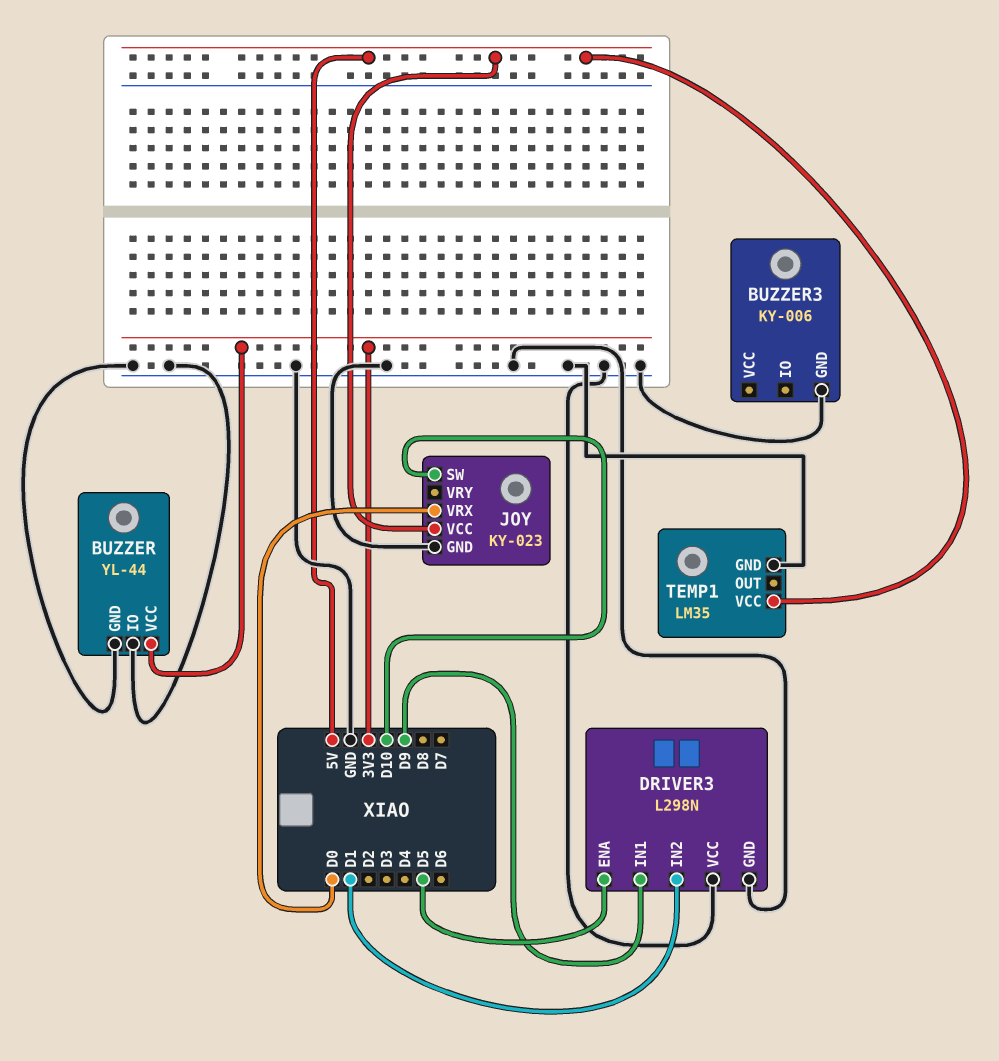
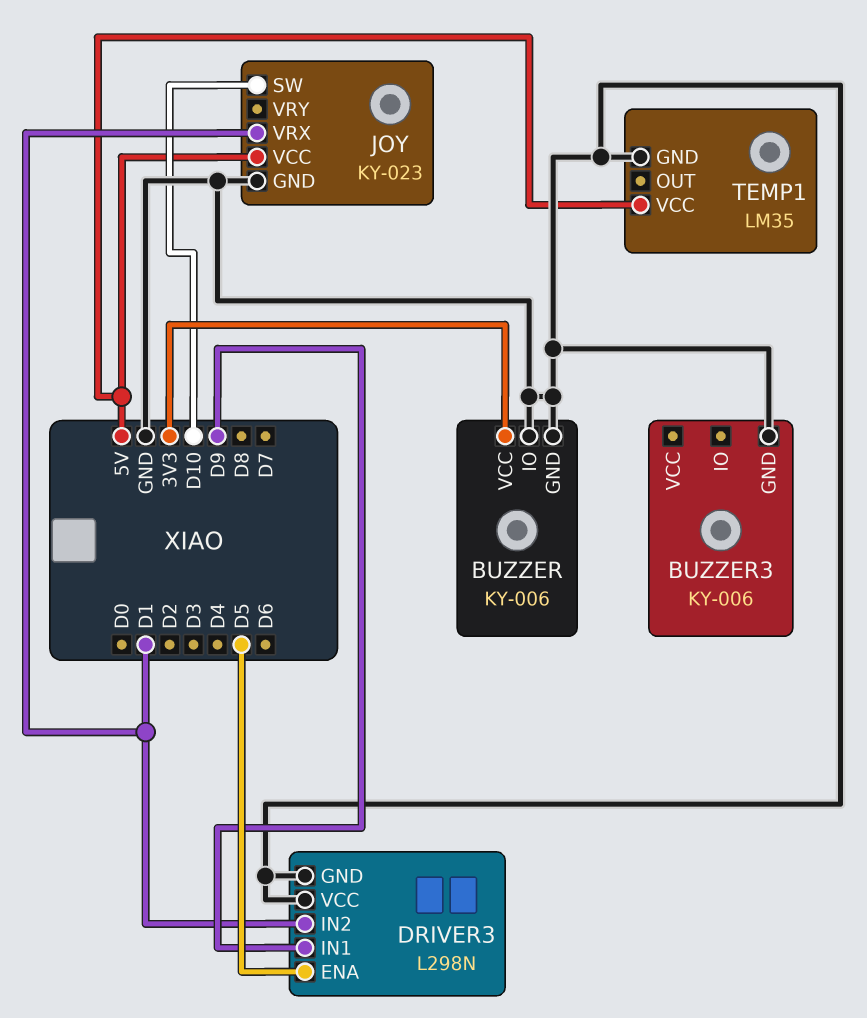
BUZZER: YL-44 -> KY-006
JOY pin VRX: D0 -> D1

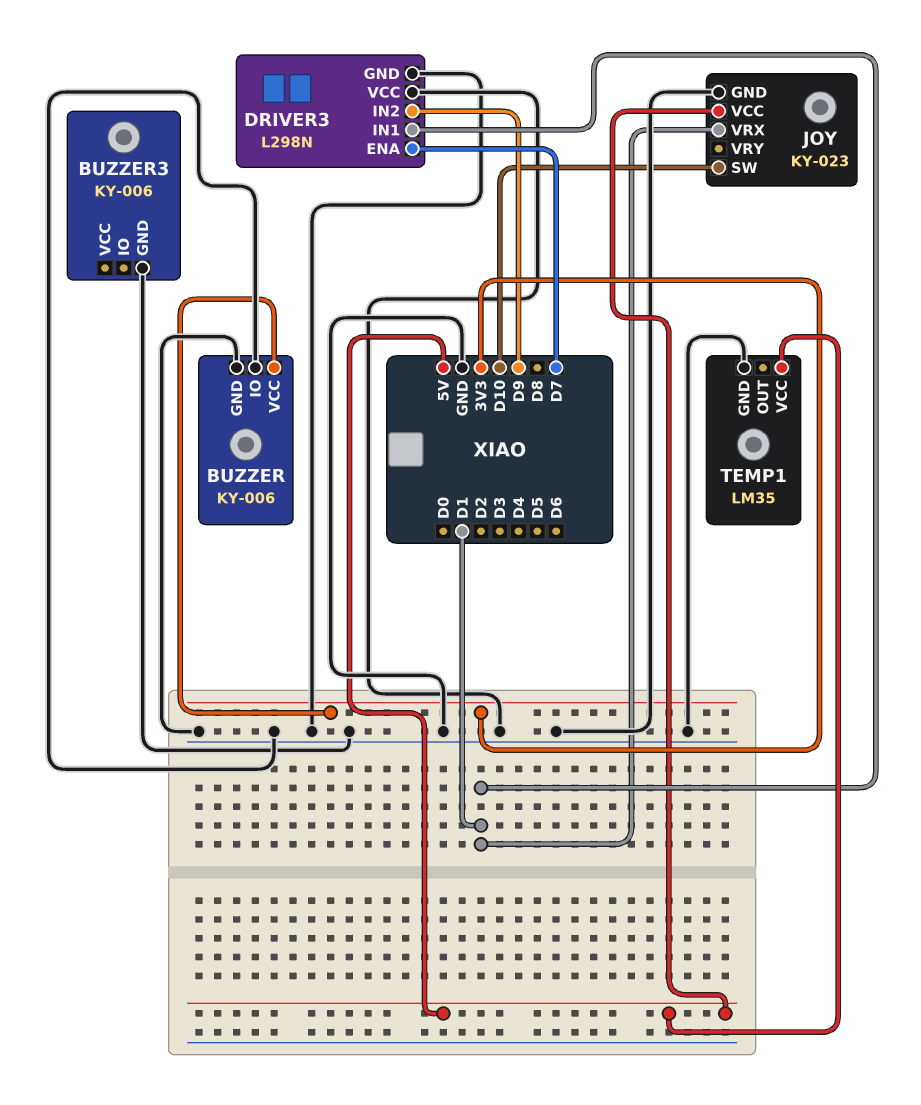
DRIVER3 pin ENA: D5 -> D7
DRIVER3 pin IN1: D9 -> D1
DRIVER3 pin IN2: D1 -> D9

